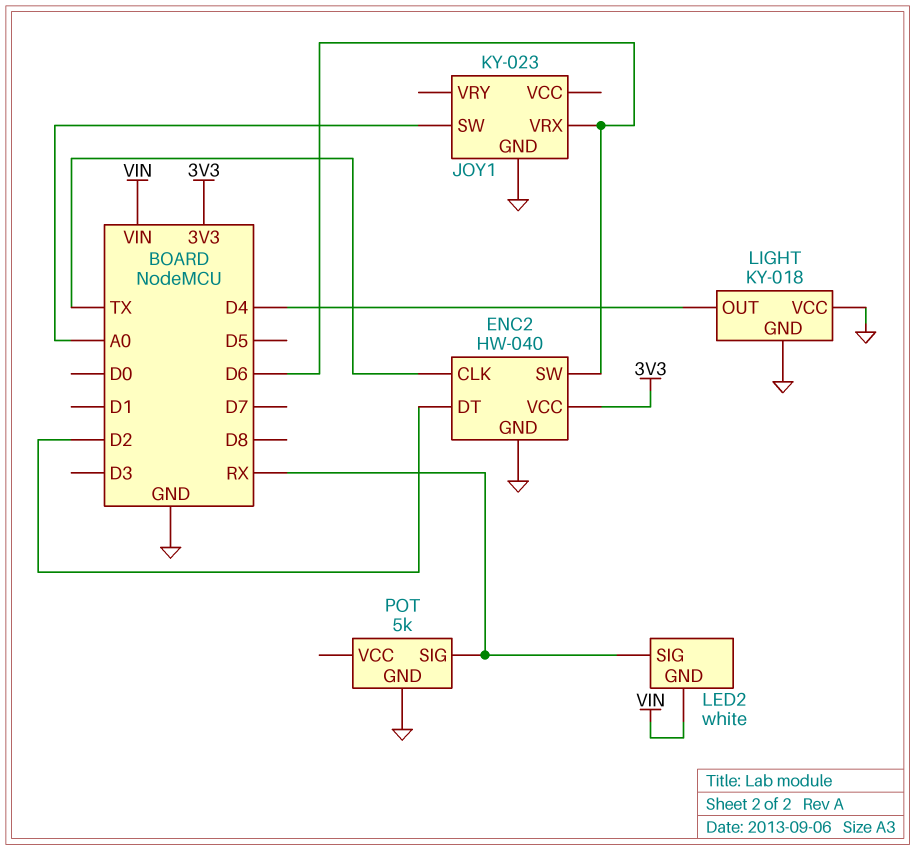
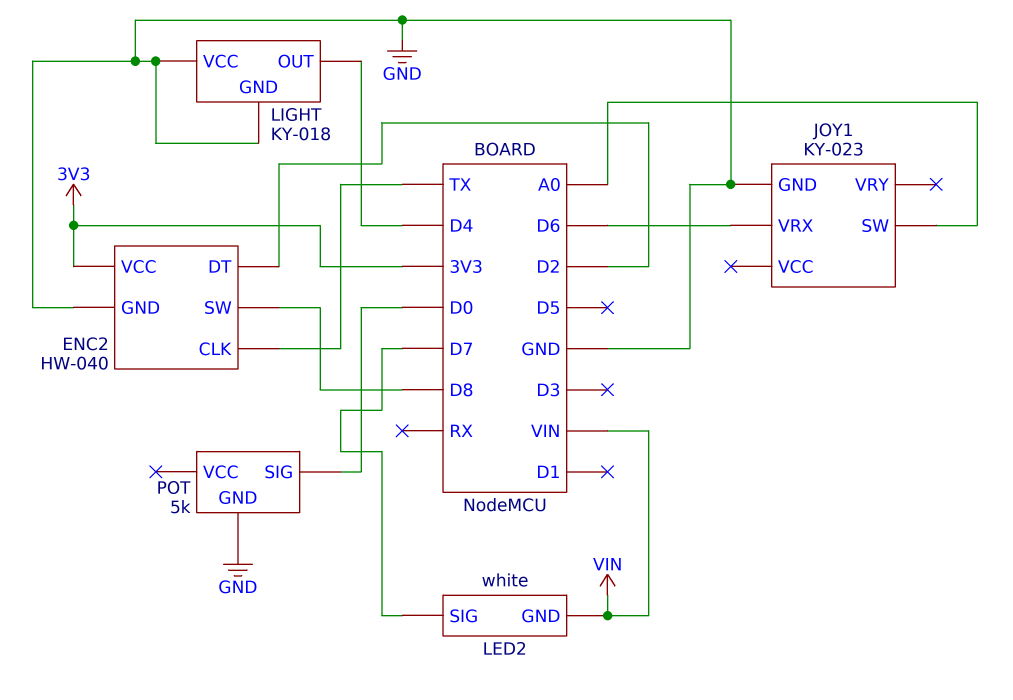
ENC2 pin SW: D6 -> D8
LED2 pin SIG: RX -> D7
POT pin SIG: RX -> D0

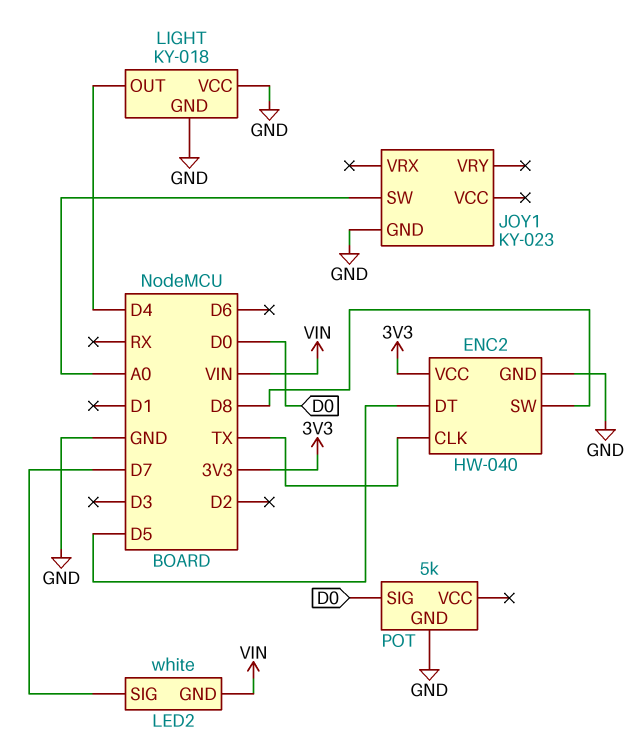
ENC2 pin DT: D2 -> D5
JOY1 pin VRX: D6 -> none

